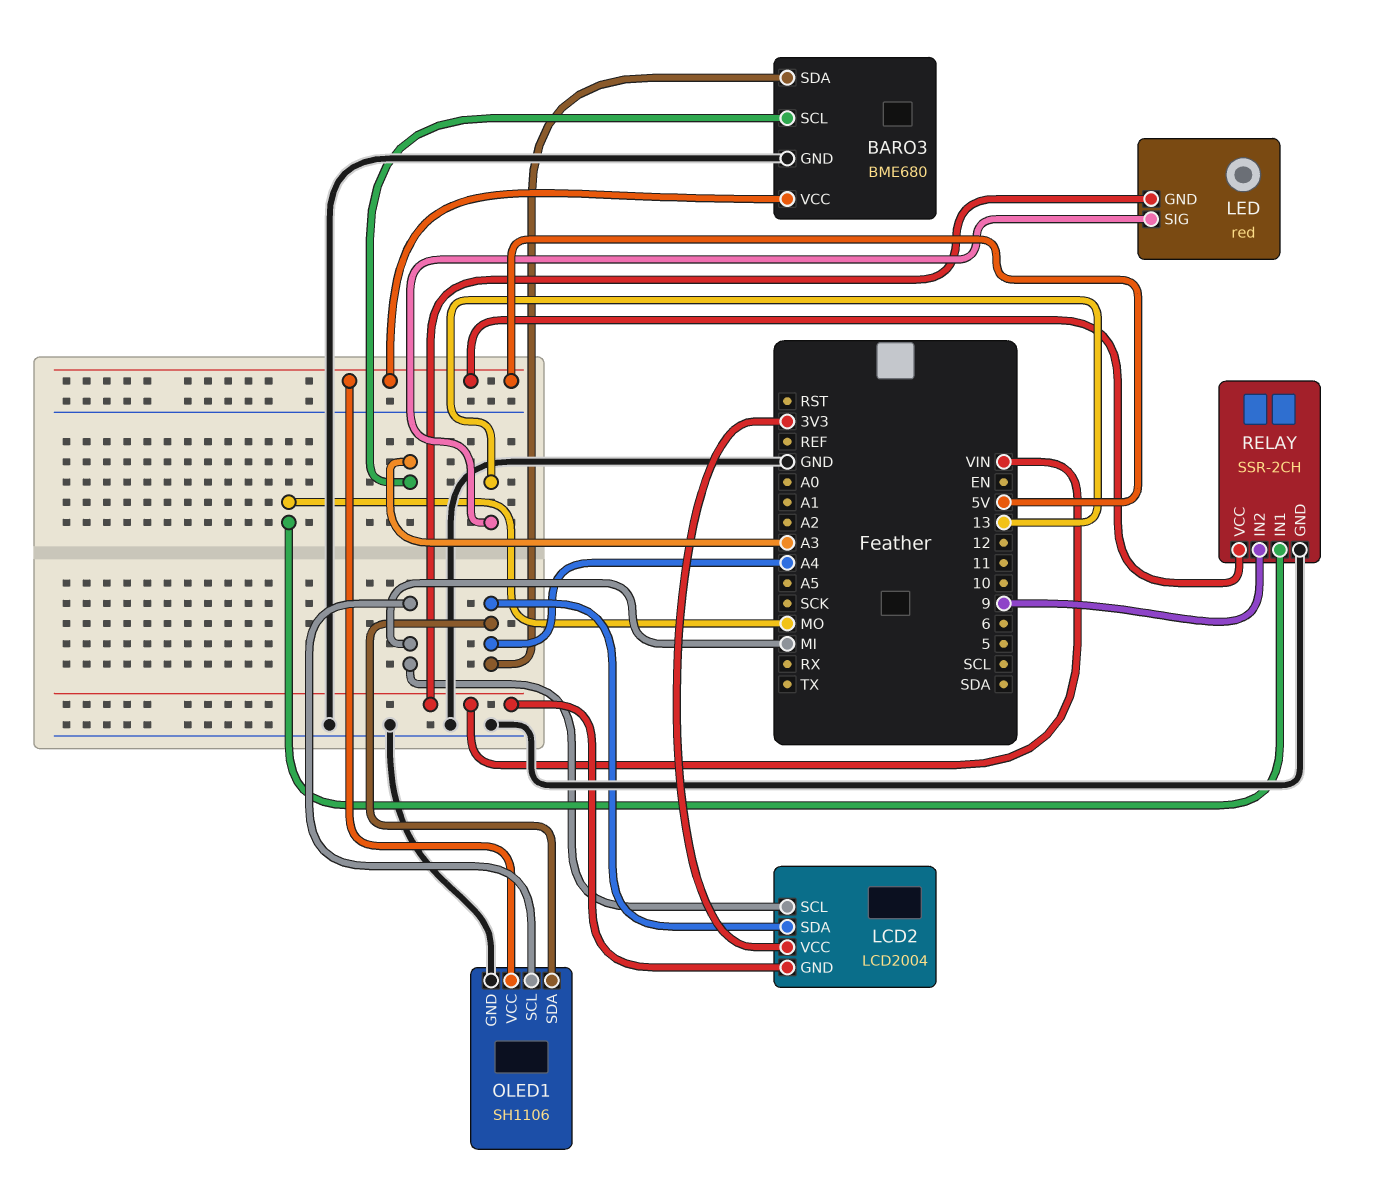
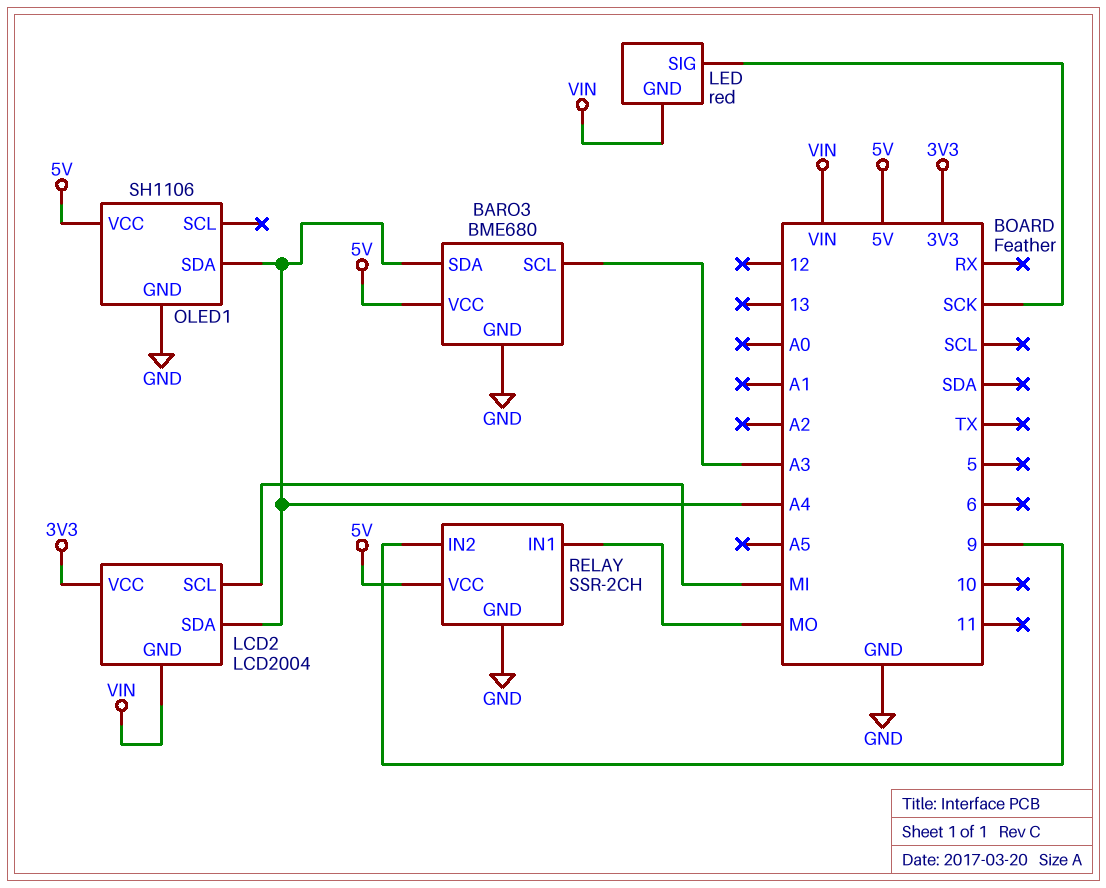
LED pin SIG: 13 -> SCK
OLED1 pin SCL: MI -> none

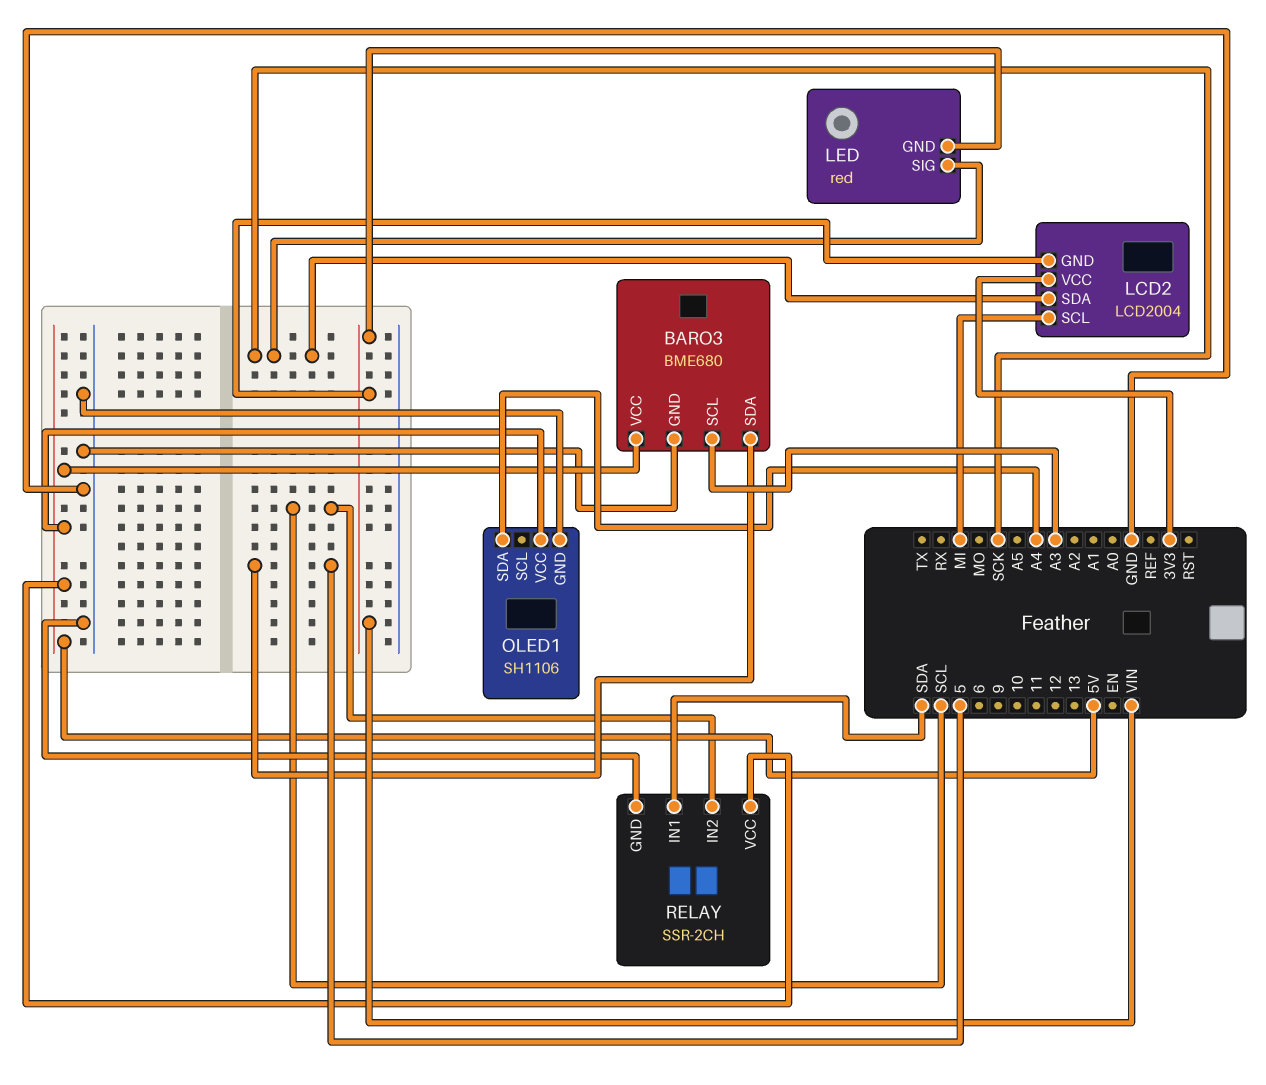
BARO3 pin SDA: A4 -> 5
LCD2 pin SDA: A4 -> SCK
RELAY pin IN1: MO -> SDA
RELAY pin IN2: 9 -> SCL

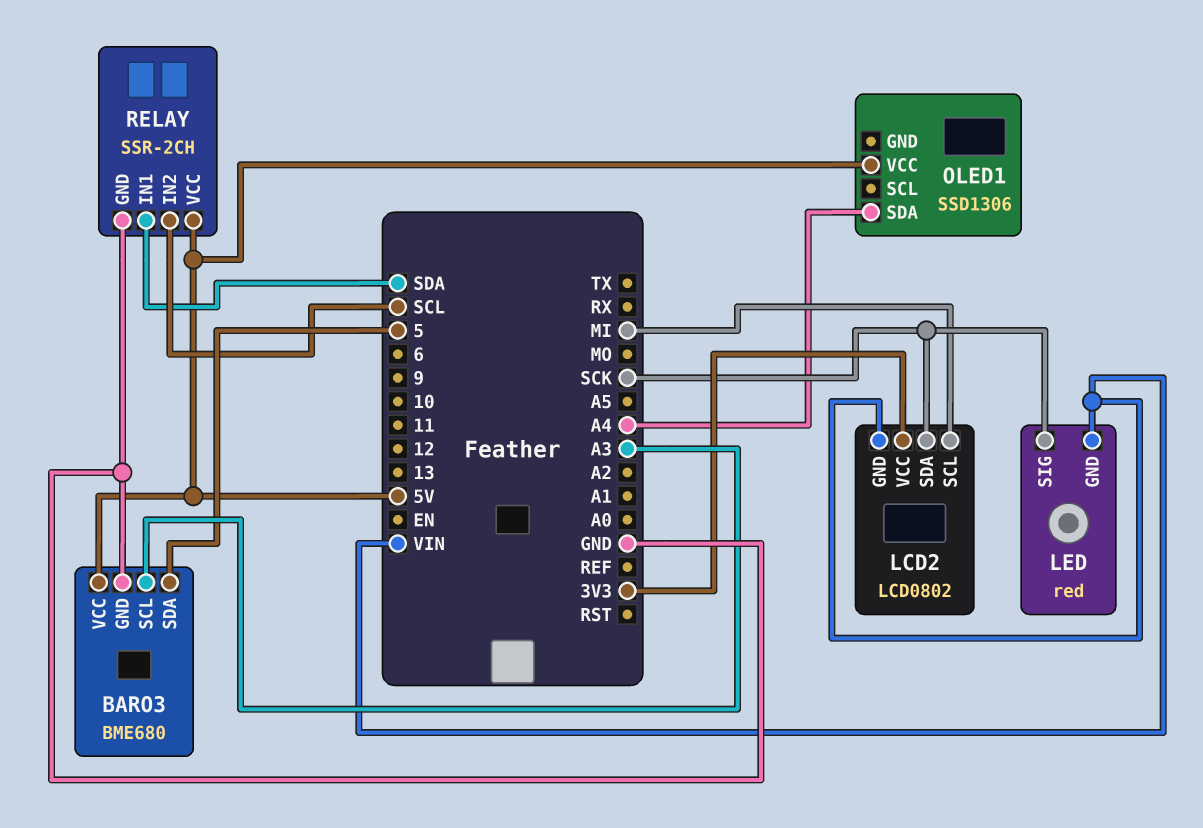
LCD2: LCD2004 -> LCD0802
OLED1: SH1106 -> SSD1306
OLED1 pin GND: GND -> none

